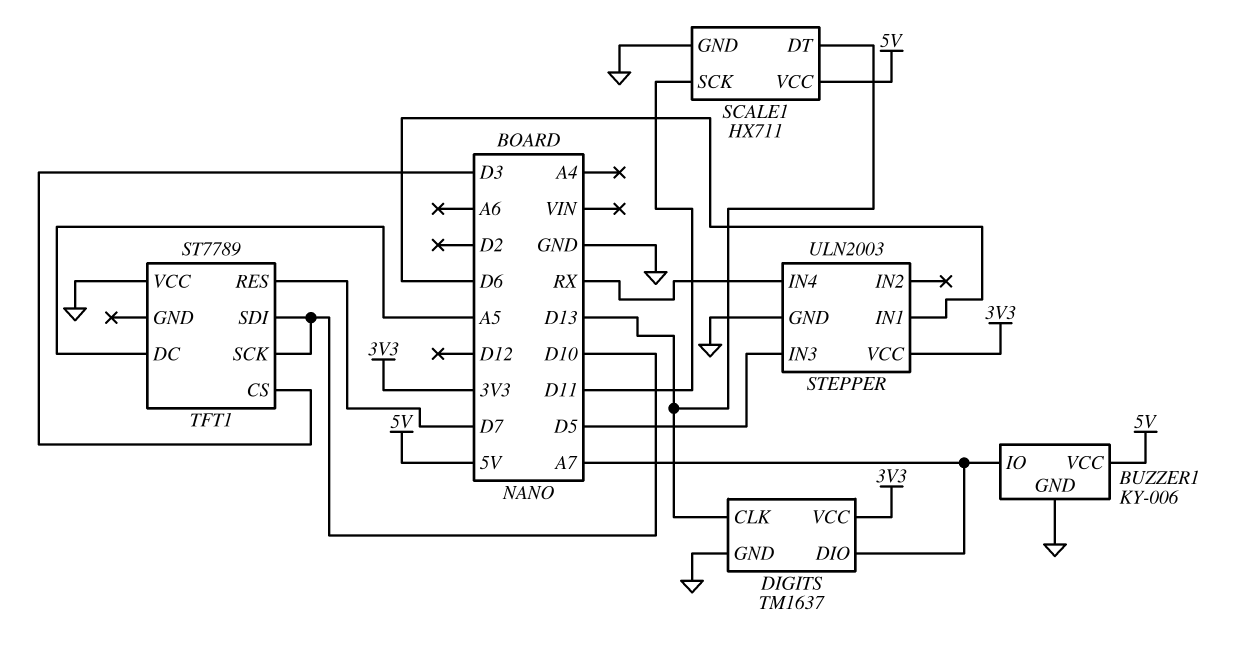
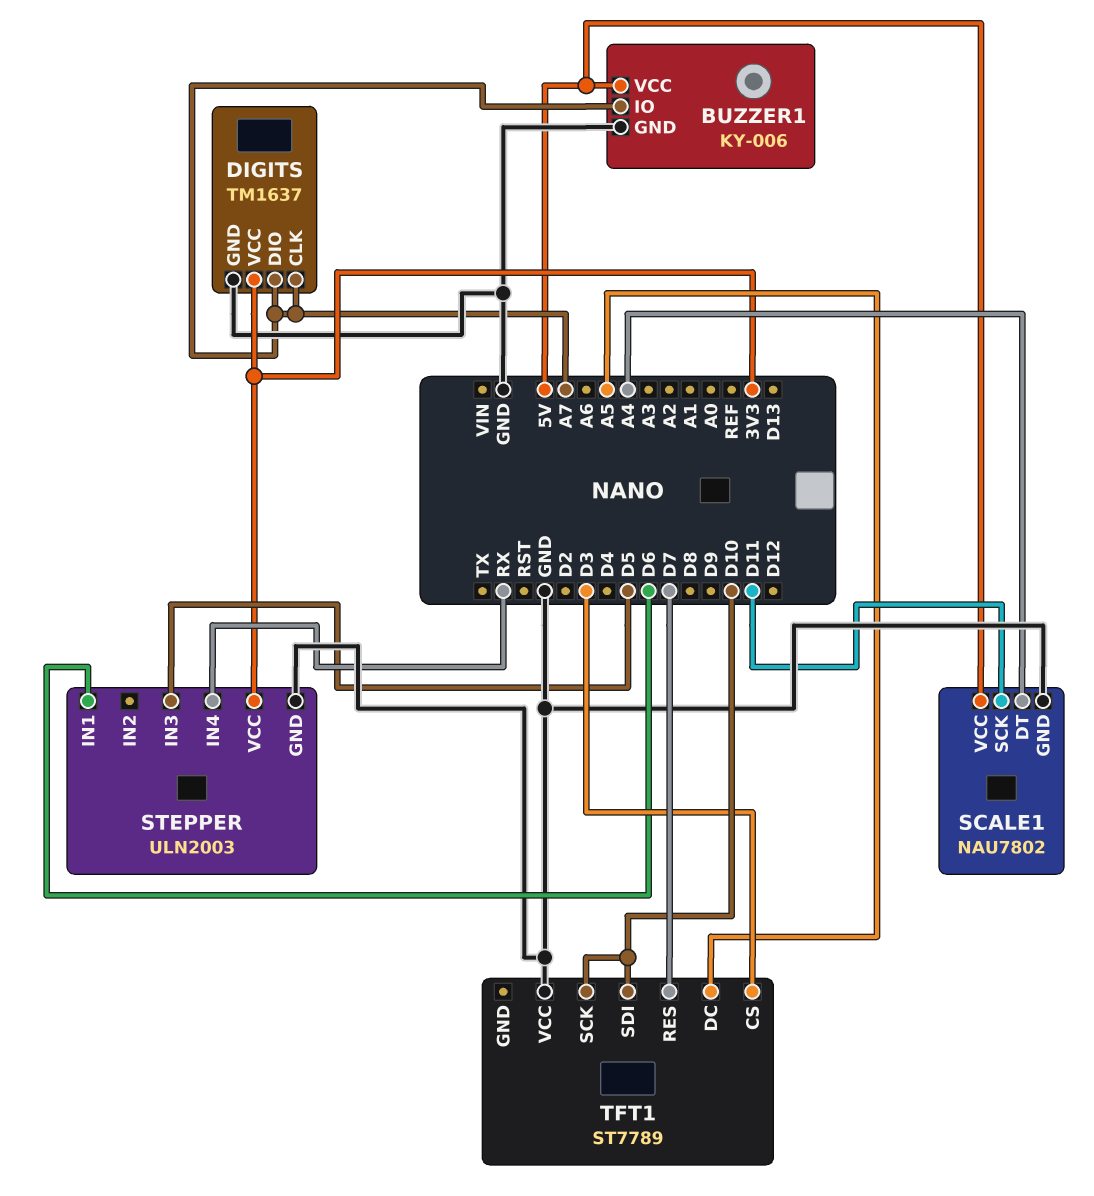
DIGITS pin CLK: D13 -> A7
SCALE1: HX711 -> NAU7802
SCALE1 pin DT: D13 -> A4

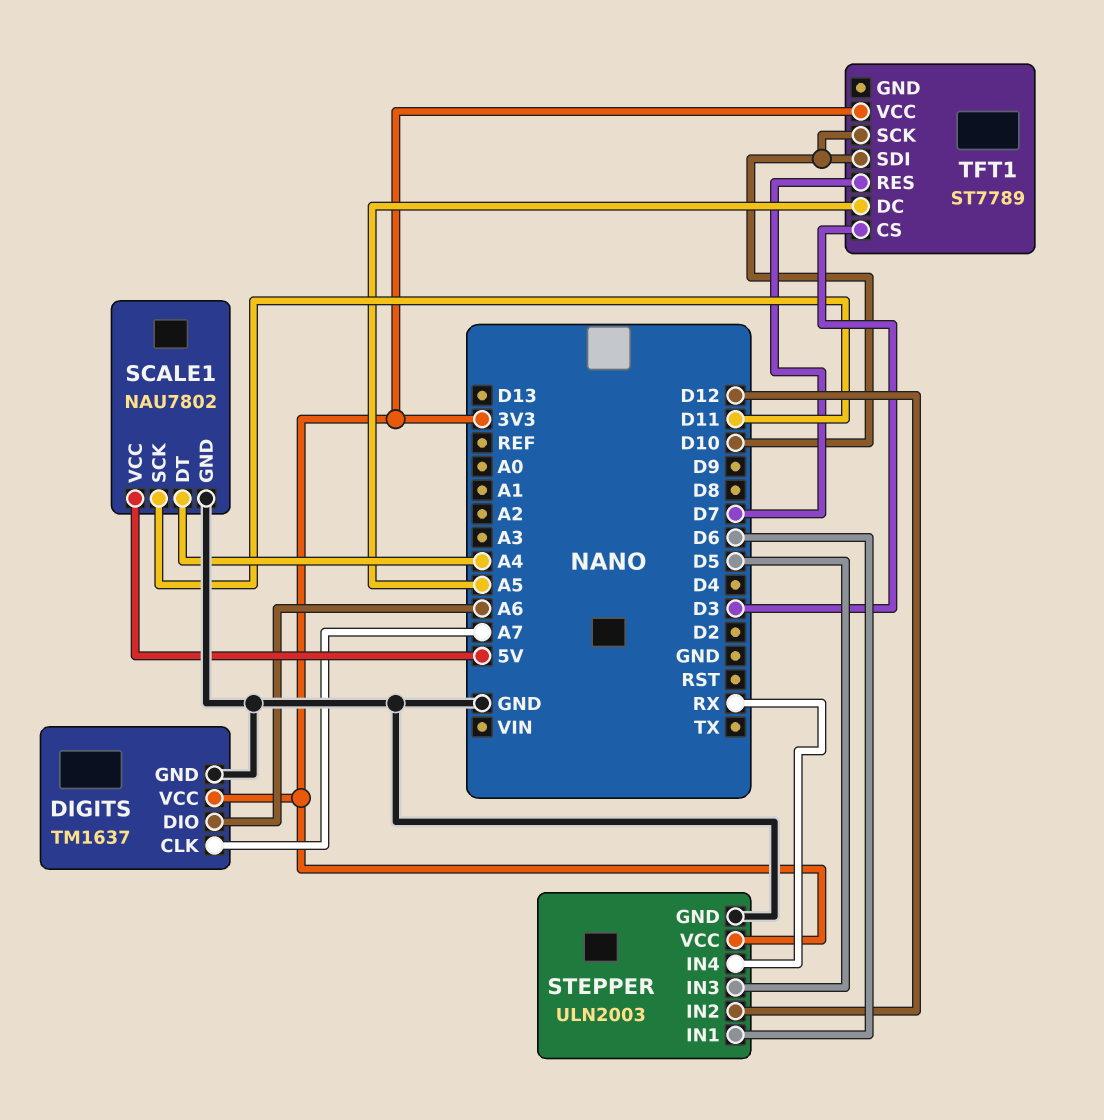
BUZZER1: KY-006 -> none
BUZZER1 pin GND: GND -> none
BUZZER1 pin IO: A7 -> none
BUZZER1 pin VCC: 5V -> none
DIGITS pin DIO: A7 -> A6
STEPPER pin IN2: none -> D12
TFT1 pin VCC: GND -> 3V3

